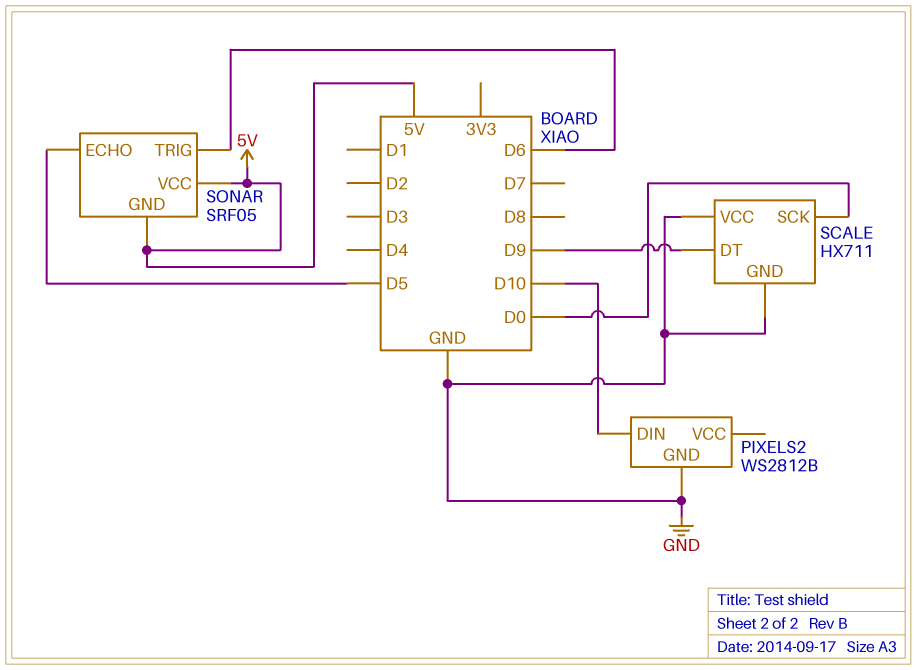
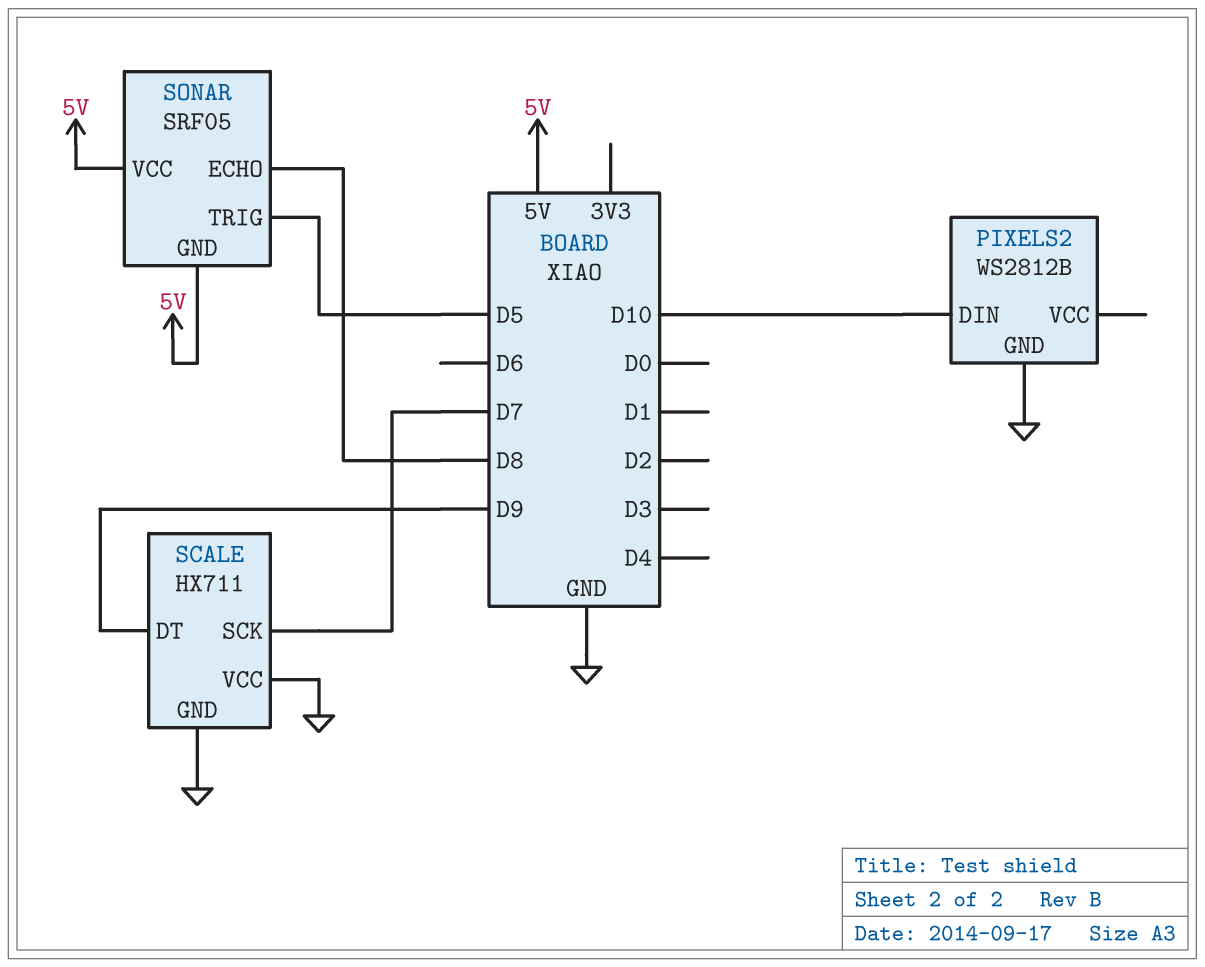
SCALE pin SCK: D0 -> D7
SONAR pin ECHO: D5 -> D8
SONAR pin TRIG: D6 -> D5

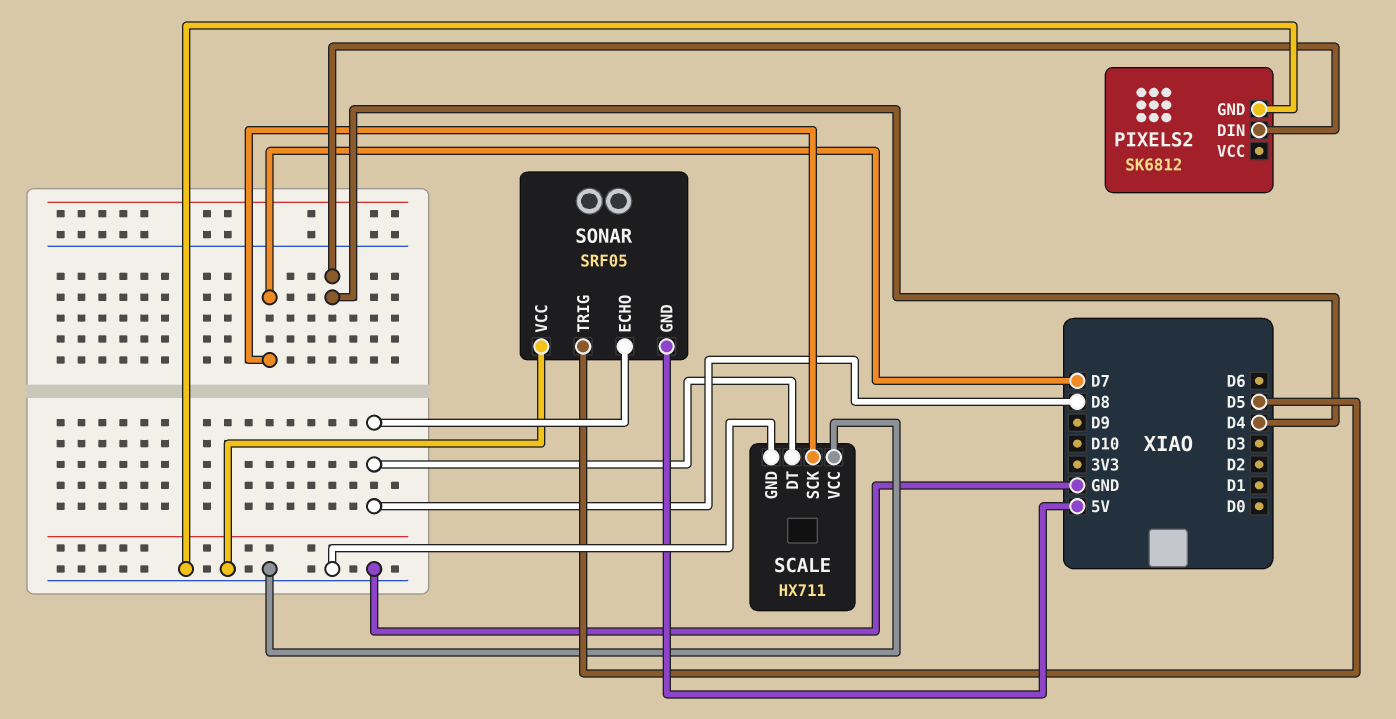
PIXELS2: WS2812B -> SK6812
PIXELS2 pin DIN: D10 -> D4
SCALE pin DT: D9 -> D8
SONAR pin VCC: 5V -> GND

